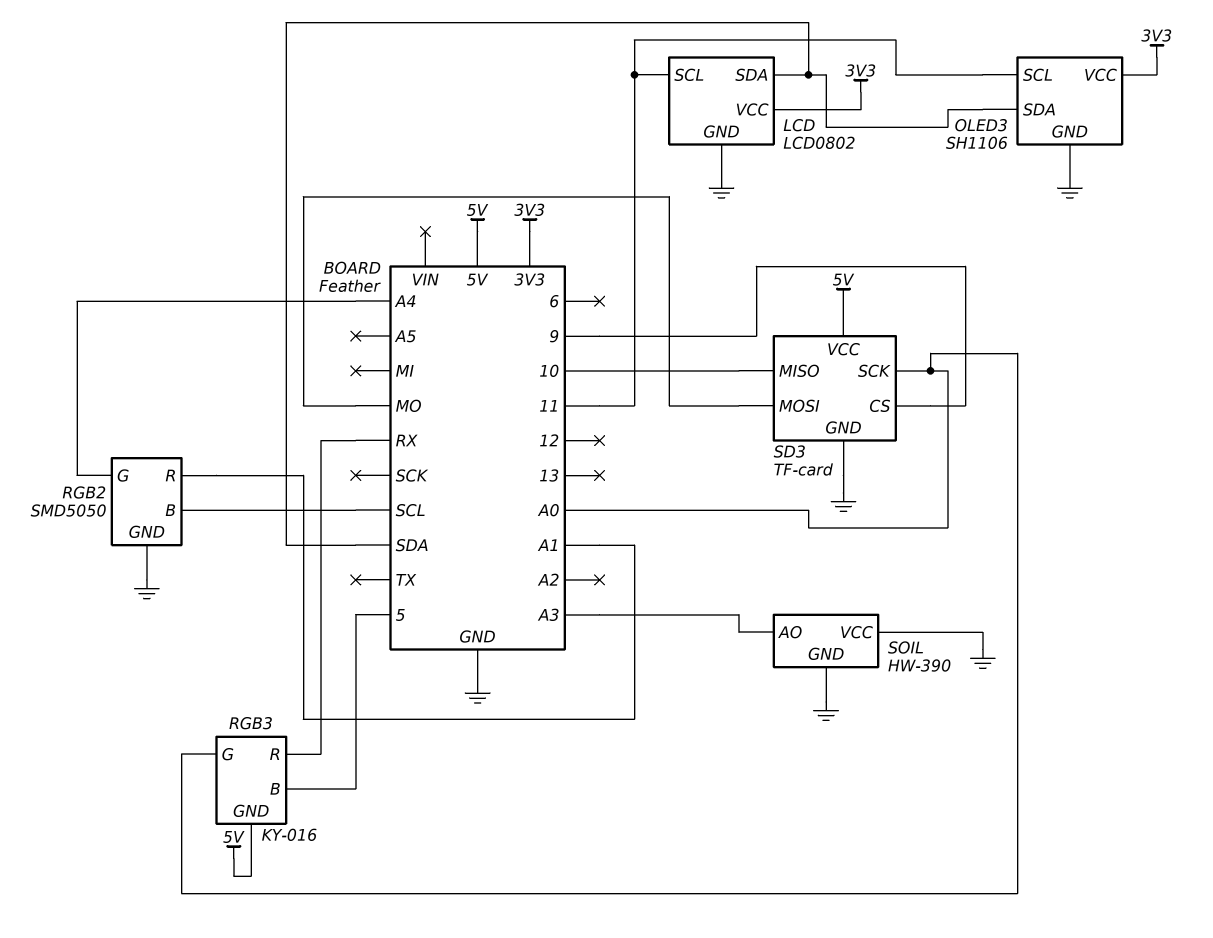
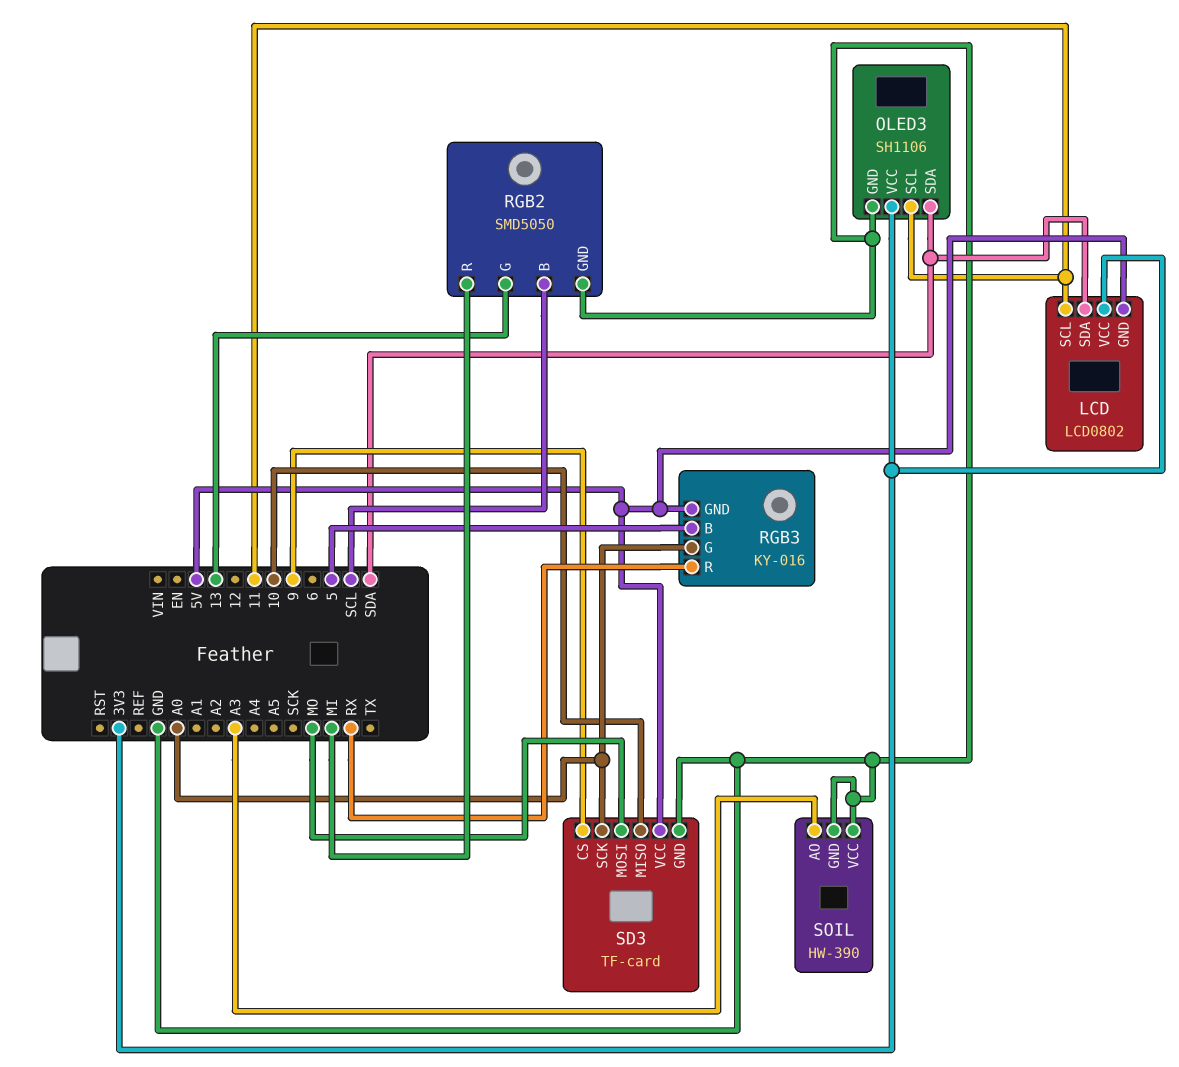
LCD pin GND: GND -> 5V
RGB2 pin G: A4 -> 13
RGB2 pin R: A1 -> MI

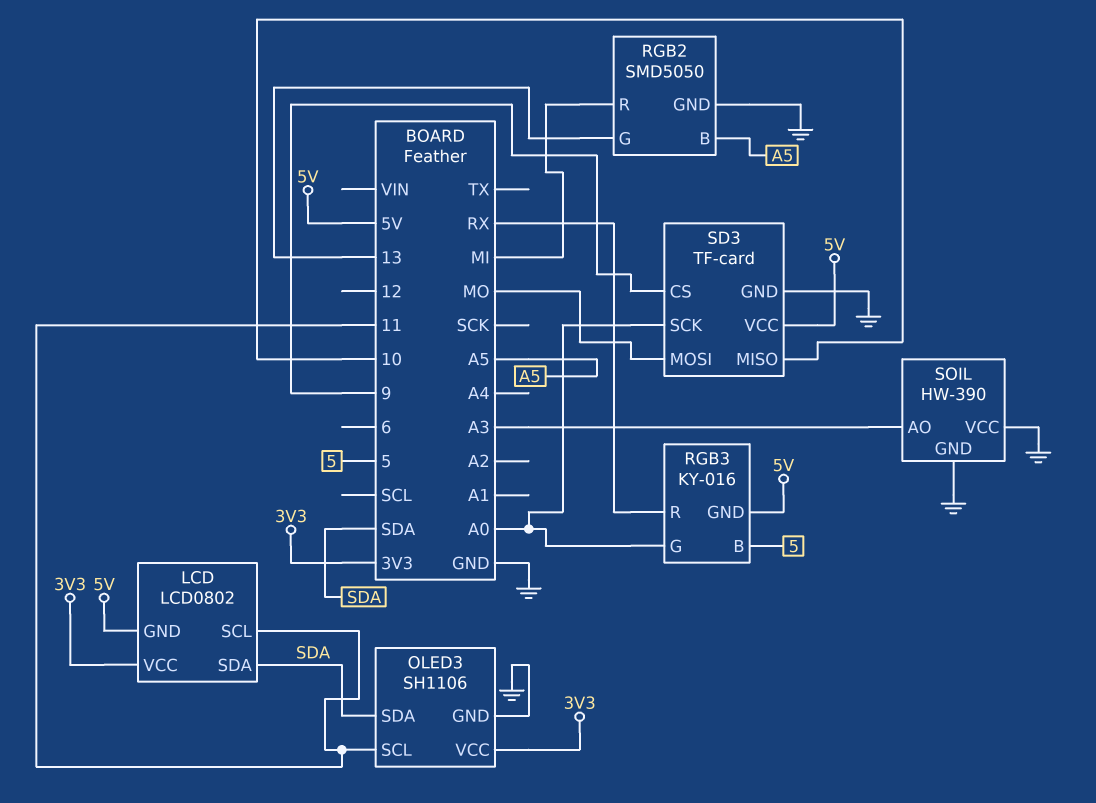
RGB2 pin B: SCL -> A5

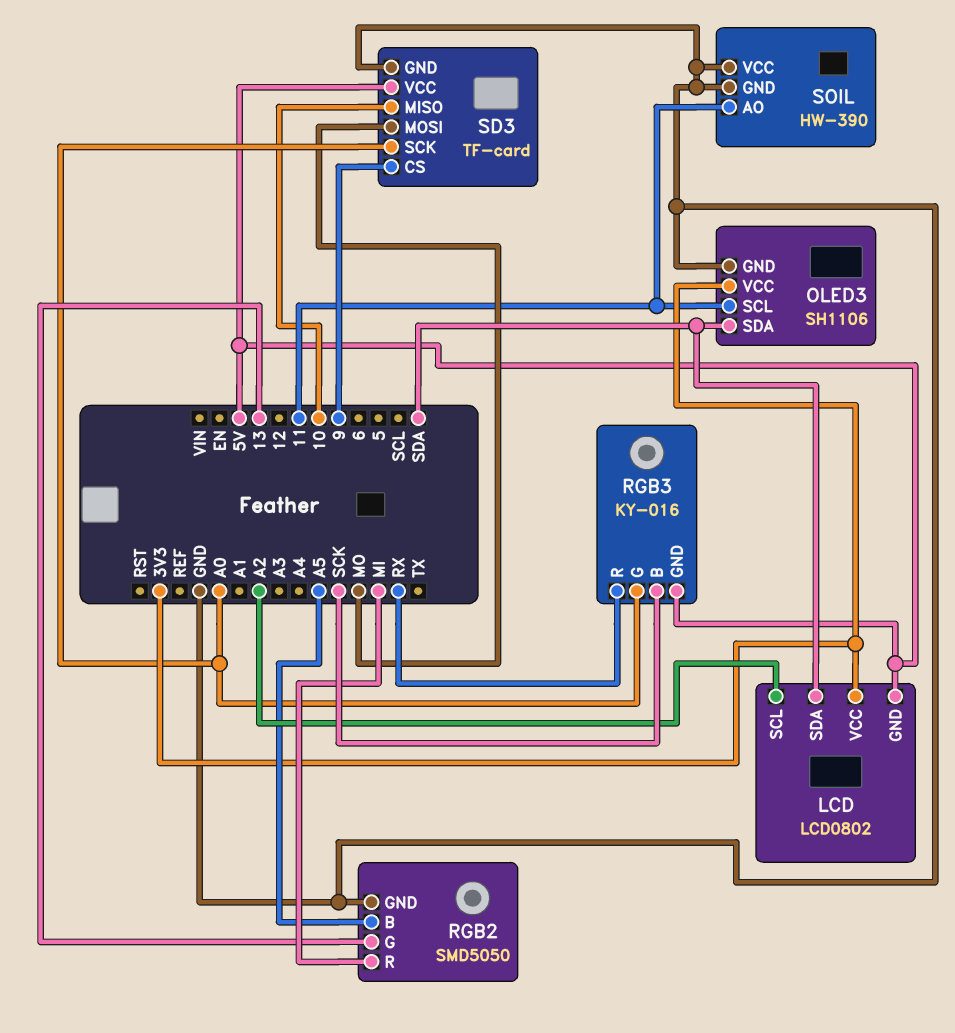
LCD pin SCL: 11 -> A2
RGB3 pin B: 5 -> SCK
SOIL pin AO: A3 -> 11

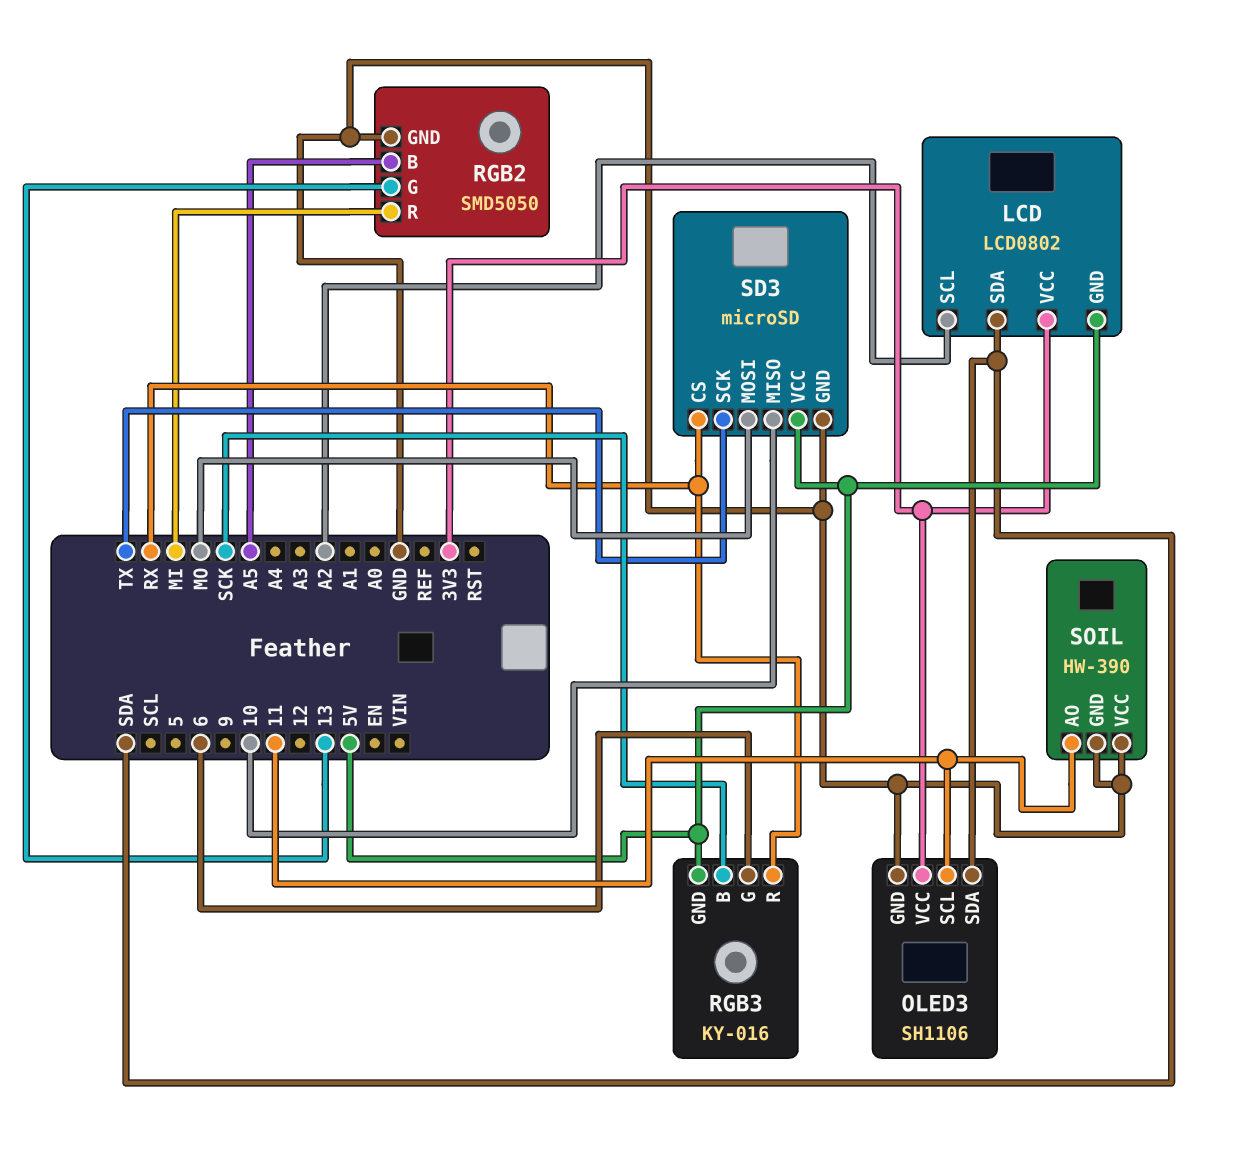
RGB3 pin G: A0 -> 6
SD3: TF-card -> microSD
SD3 pin CS: 9 -> RX
SD3 pin SCK: A0 -> TX

